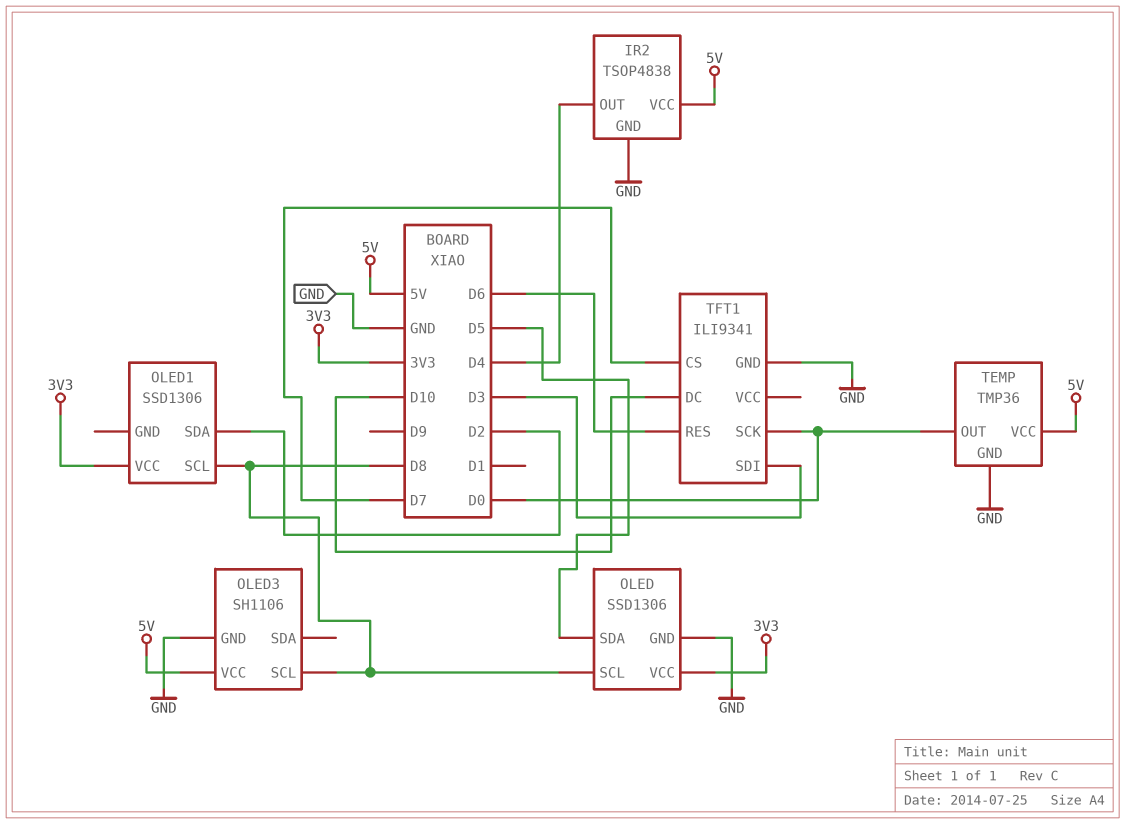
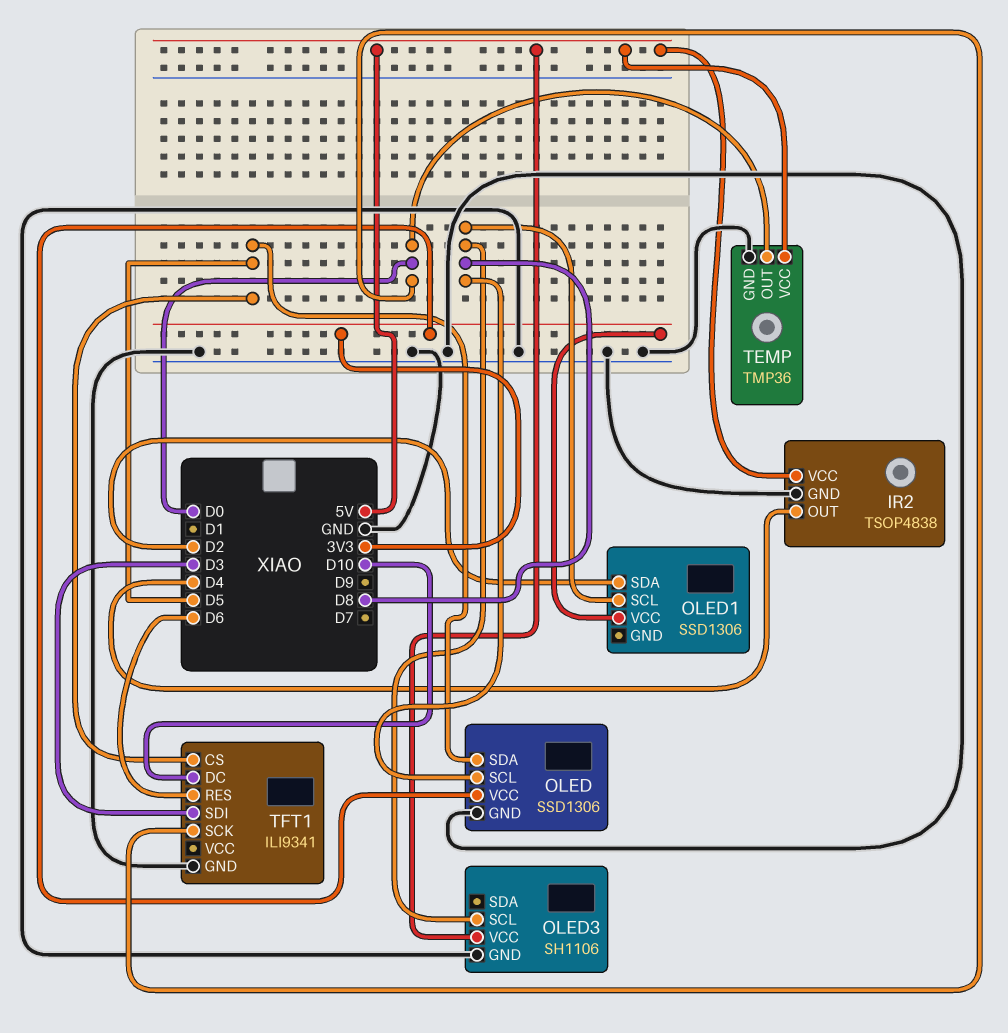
TFT1 pin CS: D7 -> D5

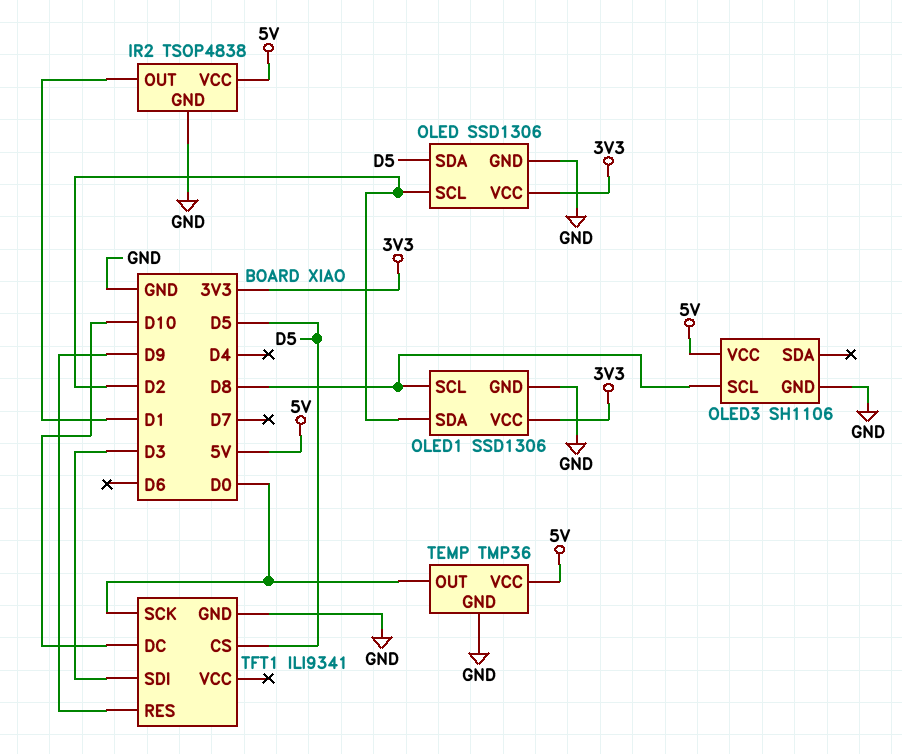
IR2 pin OUT: D4 -> D1
OLED pin SCL: D8 -> D2
OLED1 pin GND: none -> GND
TFT1 pin RES: D6 -> D9

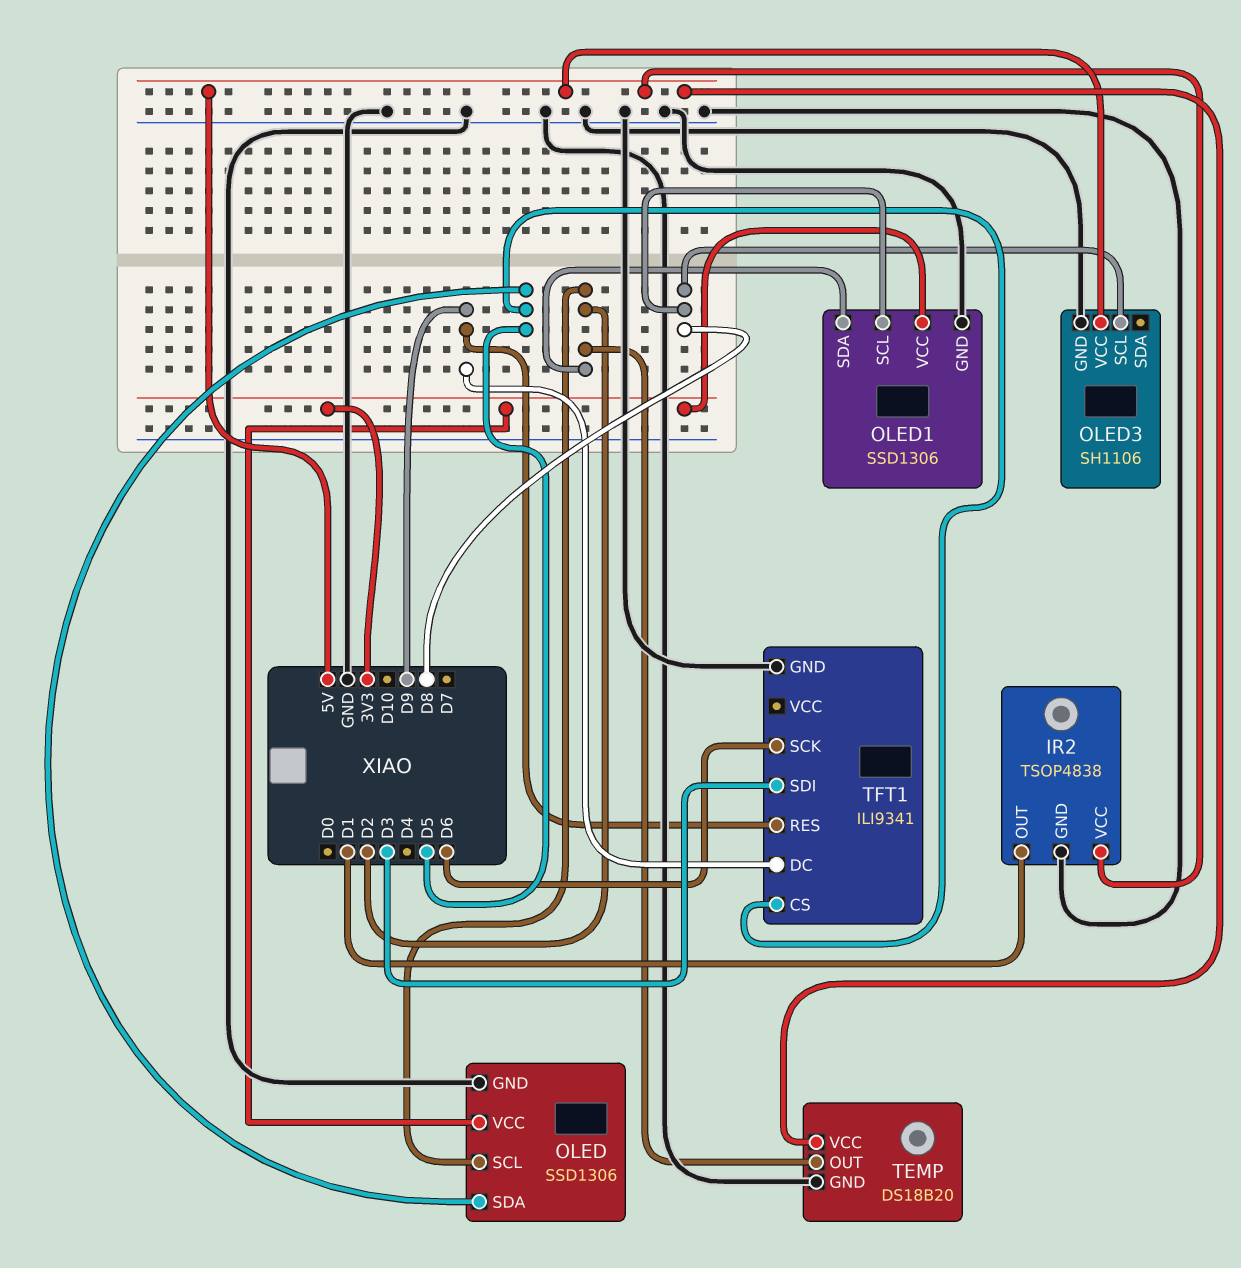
TEMP: TMP36 -> DS18B20
TEMP pin OUT: D0 -> D2
TFT1 pin DC: D10 -> D9
TFT1 pin SCK: D0 -> D6

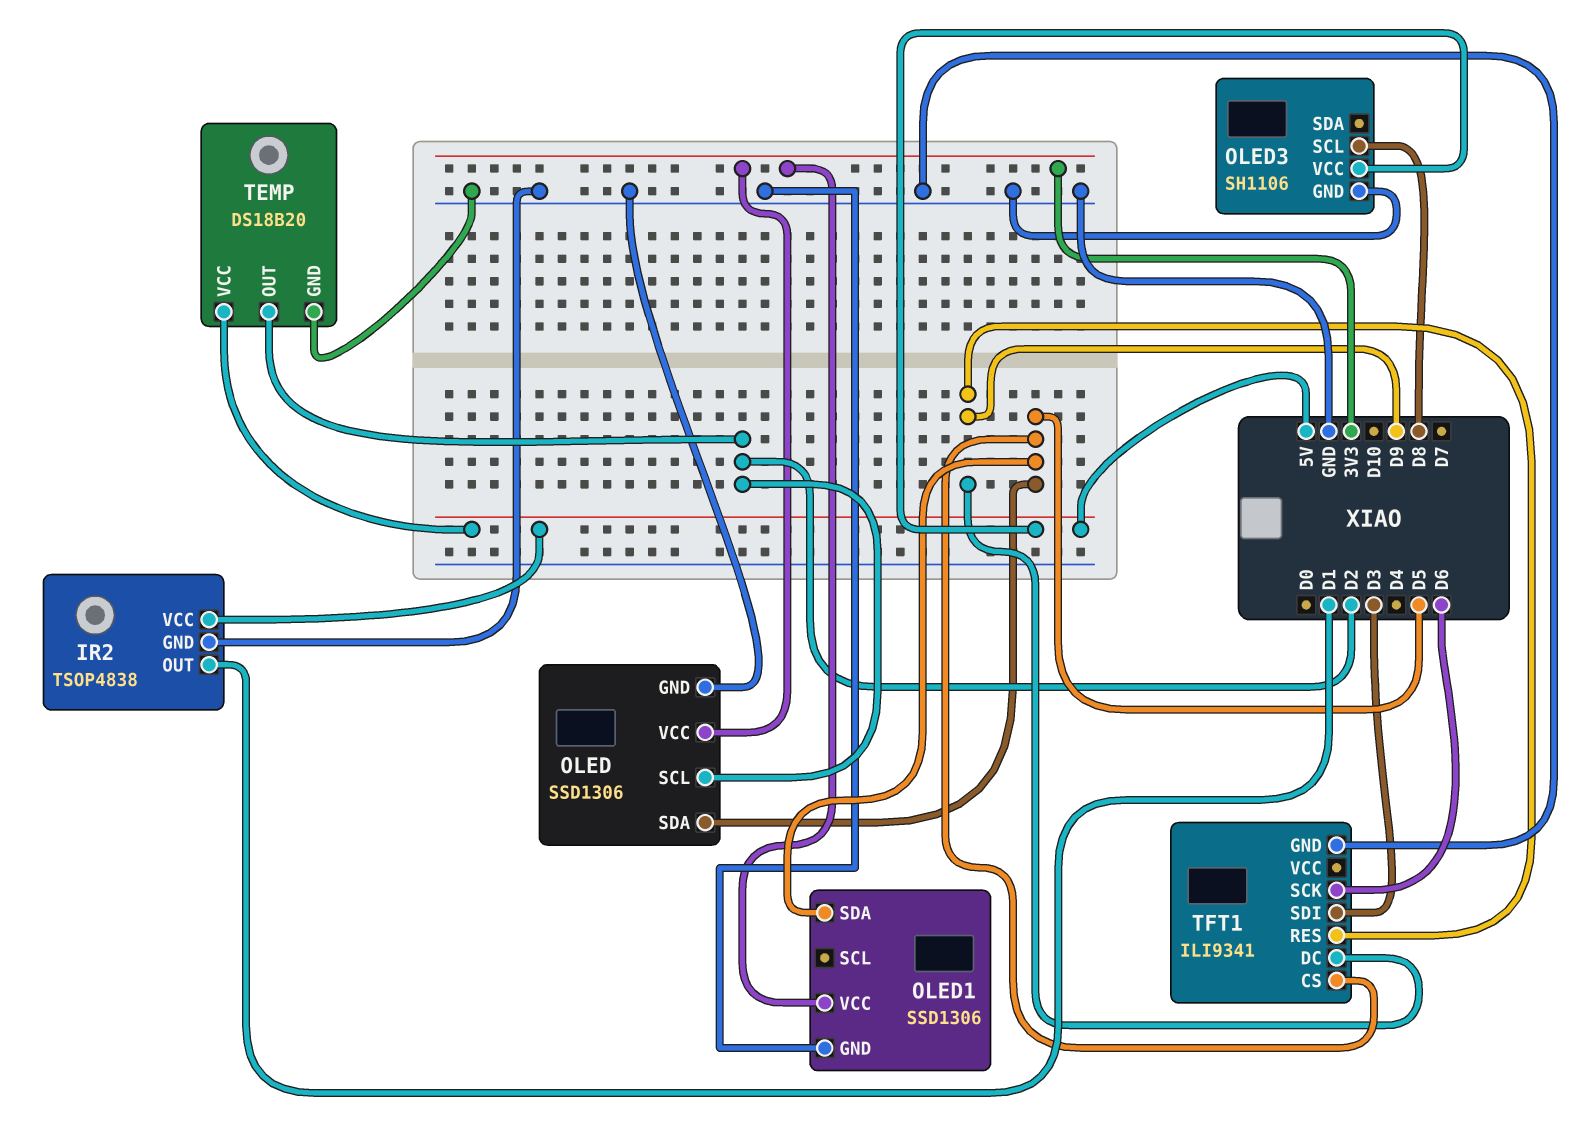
OLED1 pin SCL: D8 -> none
OLED1 pin SDA: D2 -> D5

